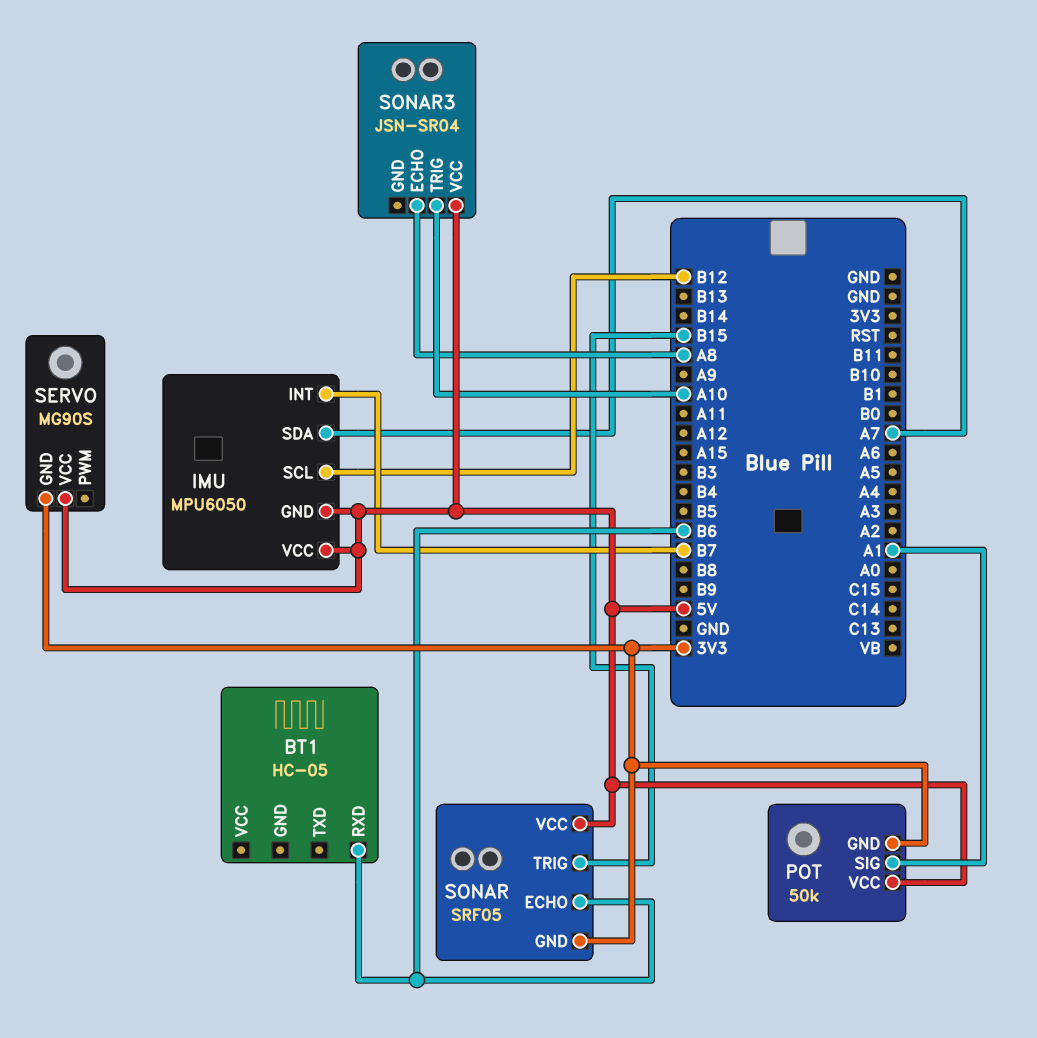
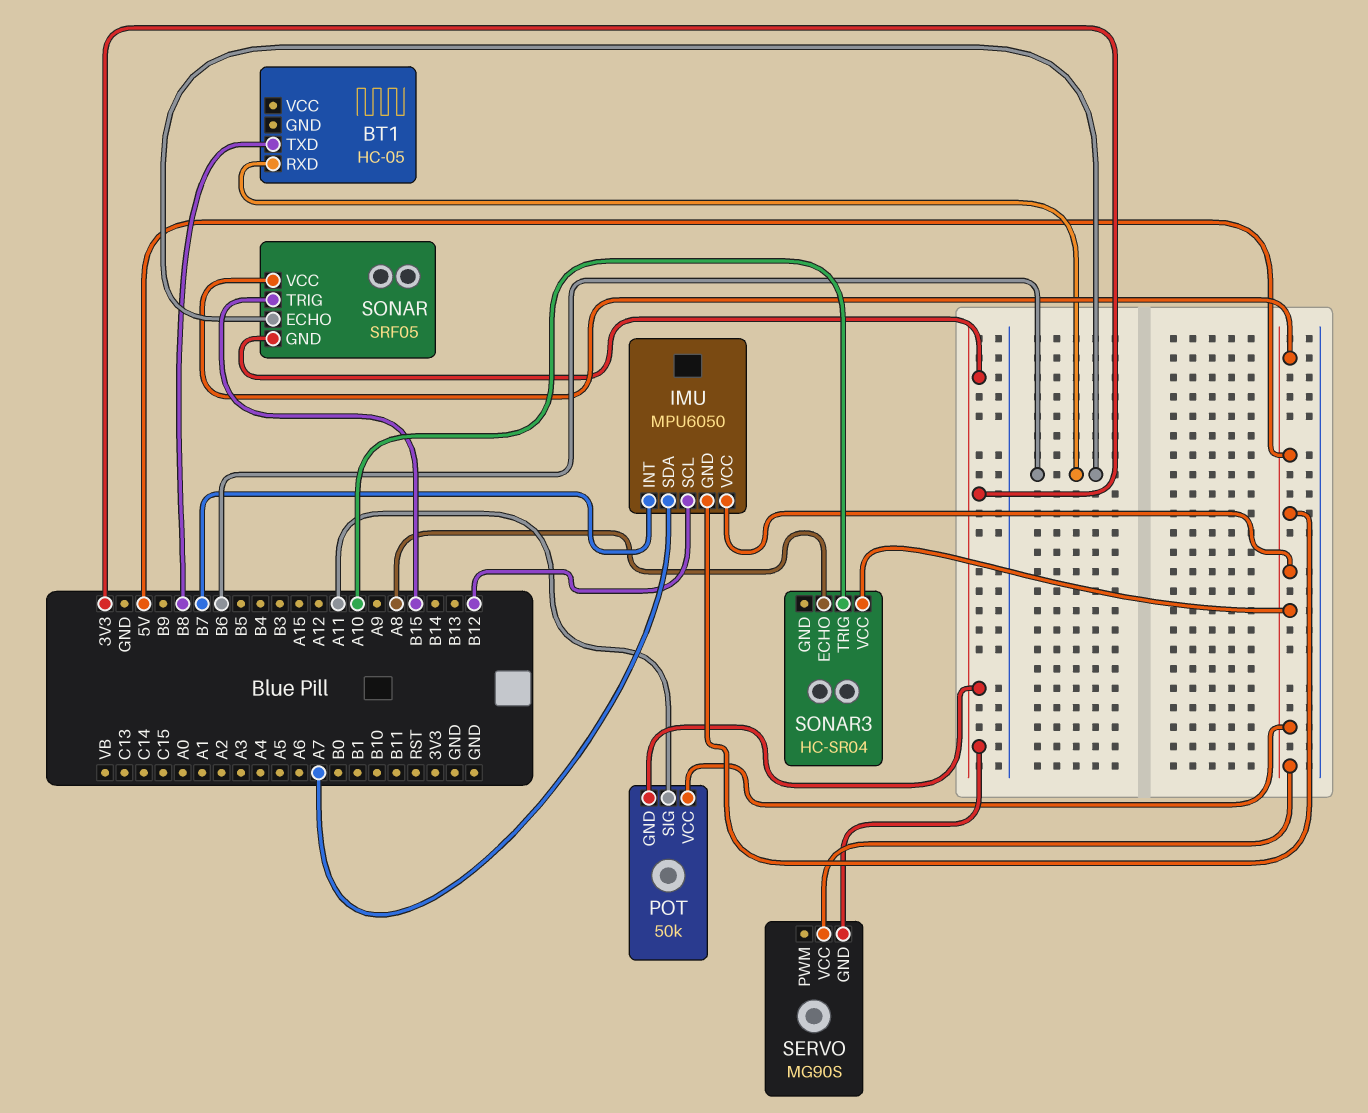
BT1 pin TXD: none -> B8
POT pin SIG: A1 -> A11
SONAR3: JSN-SR04 -> HC-SR04

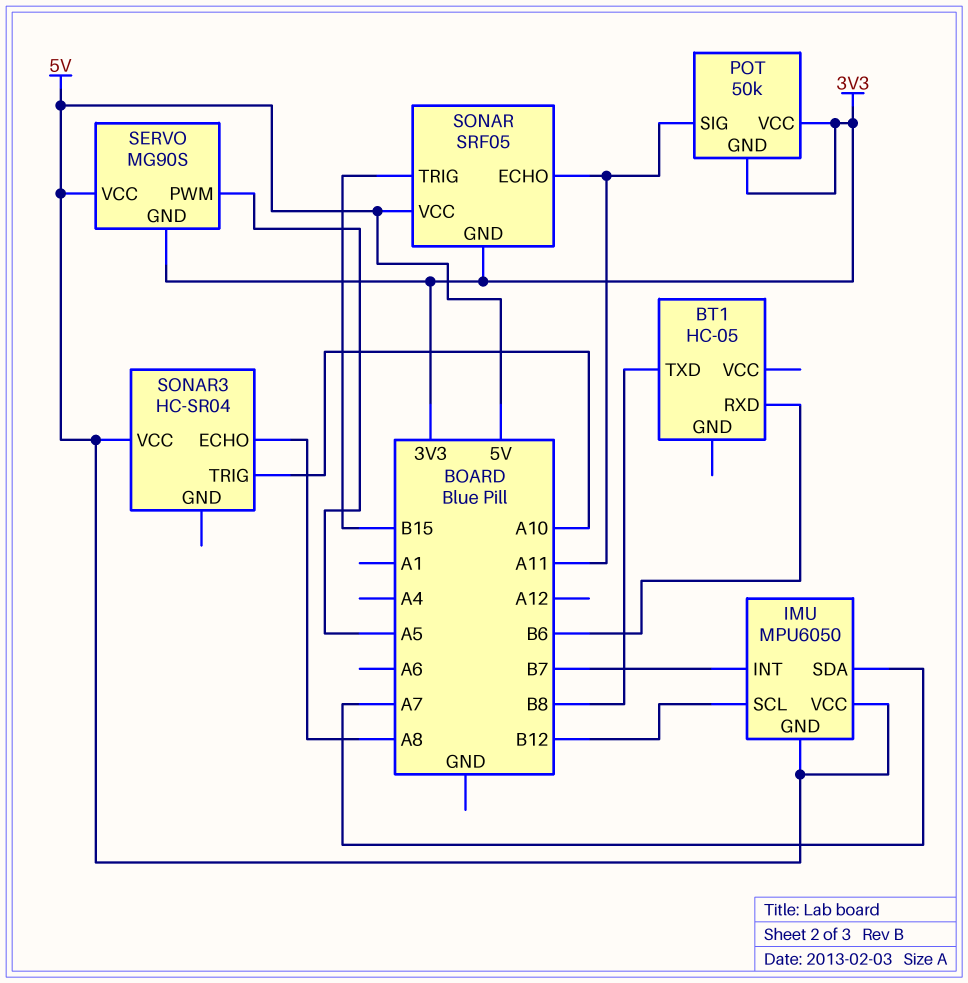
POT pin VCC: 5V -> 3V3
SERVO pin PWM: none -> A5
SONAR pin ECHO: B6 -> A11

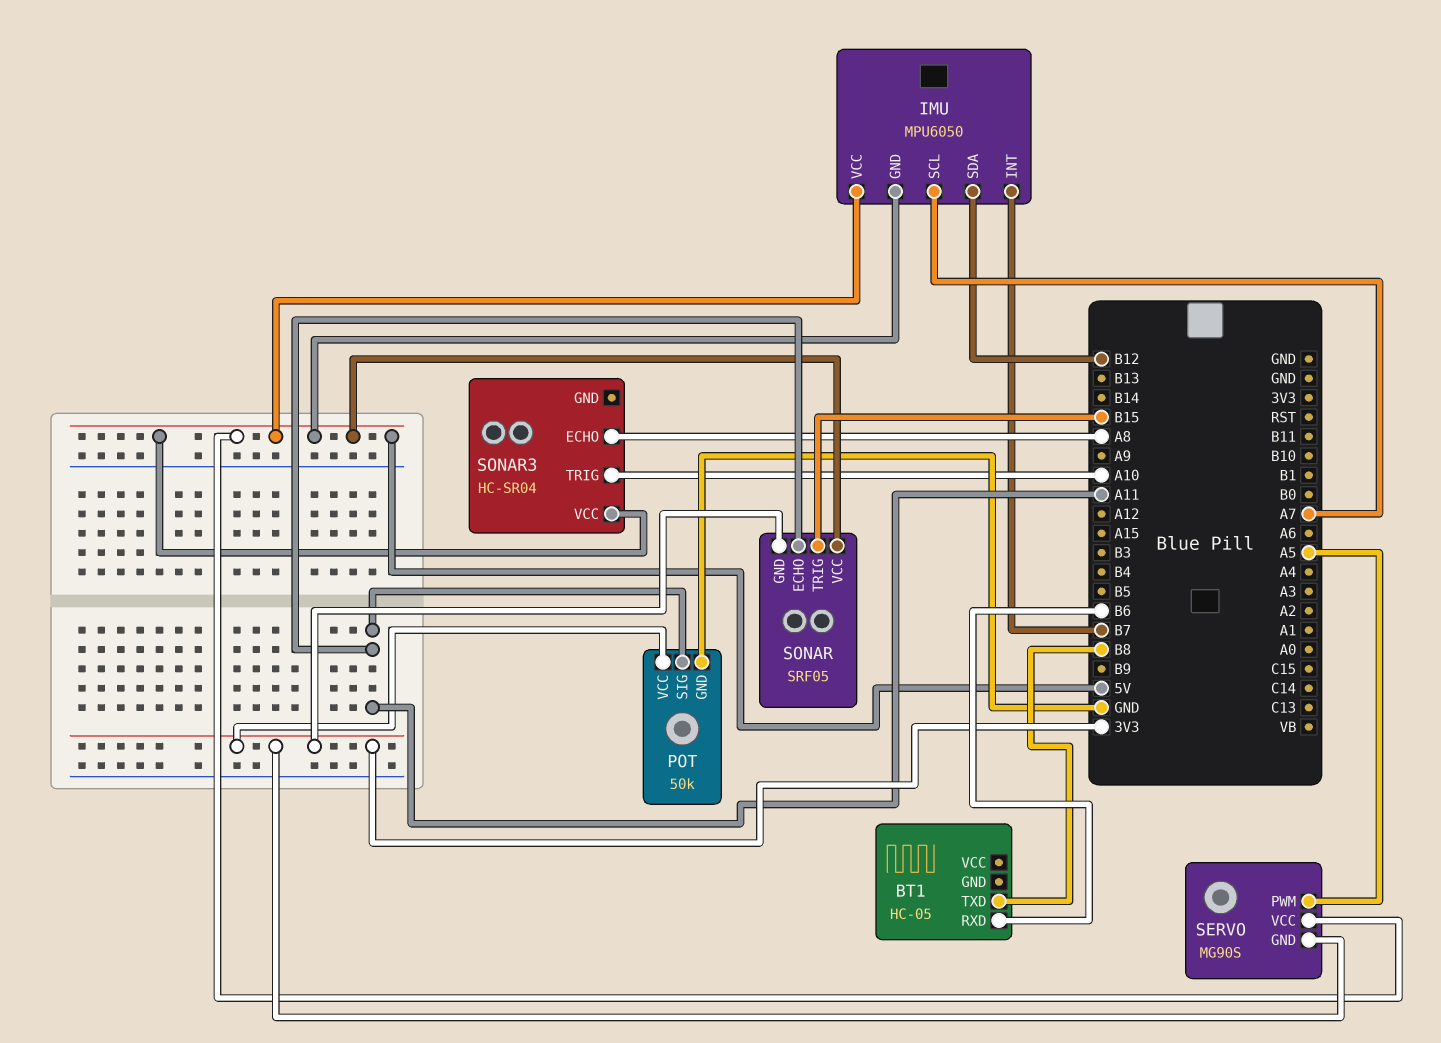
IMU pin SCL: B12 -> A7
IMU pin SDA: A7 -> B12
POT pin GND: 3V3 -> GND

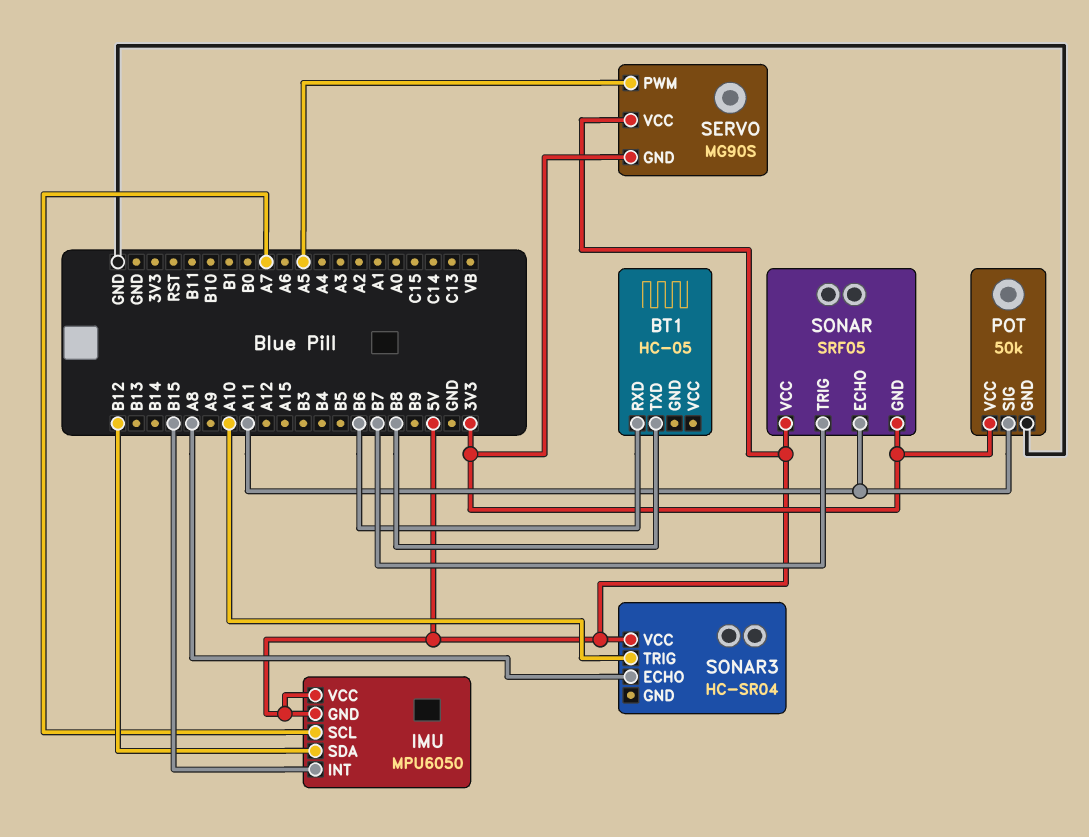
IMU pin INT: B7 -> B15
SONAR pin TRIG: B15 -> B7

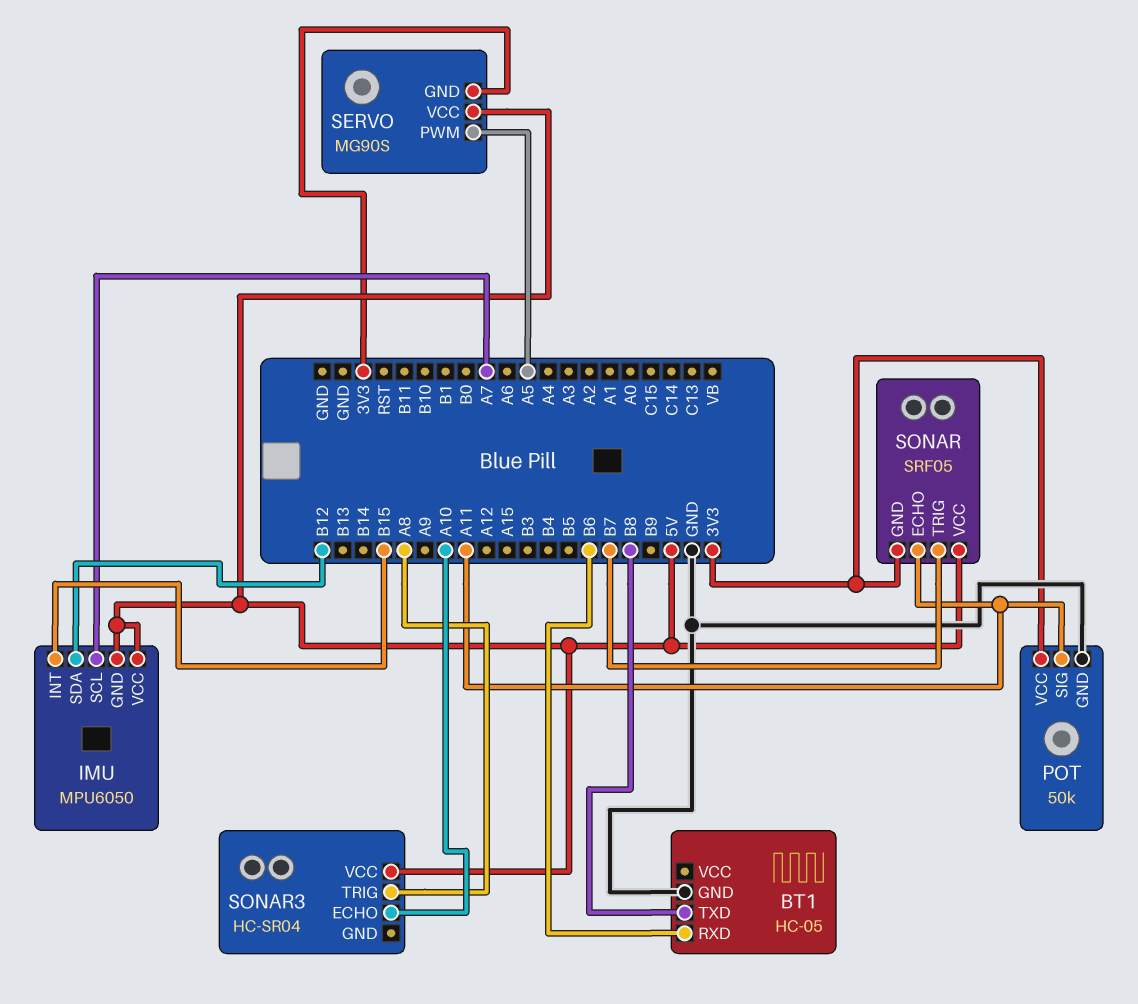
BT1 pin GND: none -> GND
SONAR3 pin ECHO: A8 -> A10
SONAR3 pin TRIG: A10 -> A8

